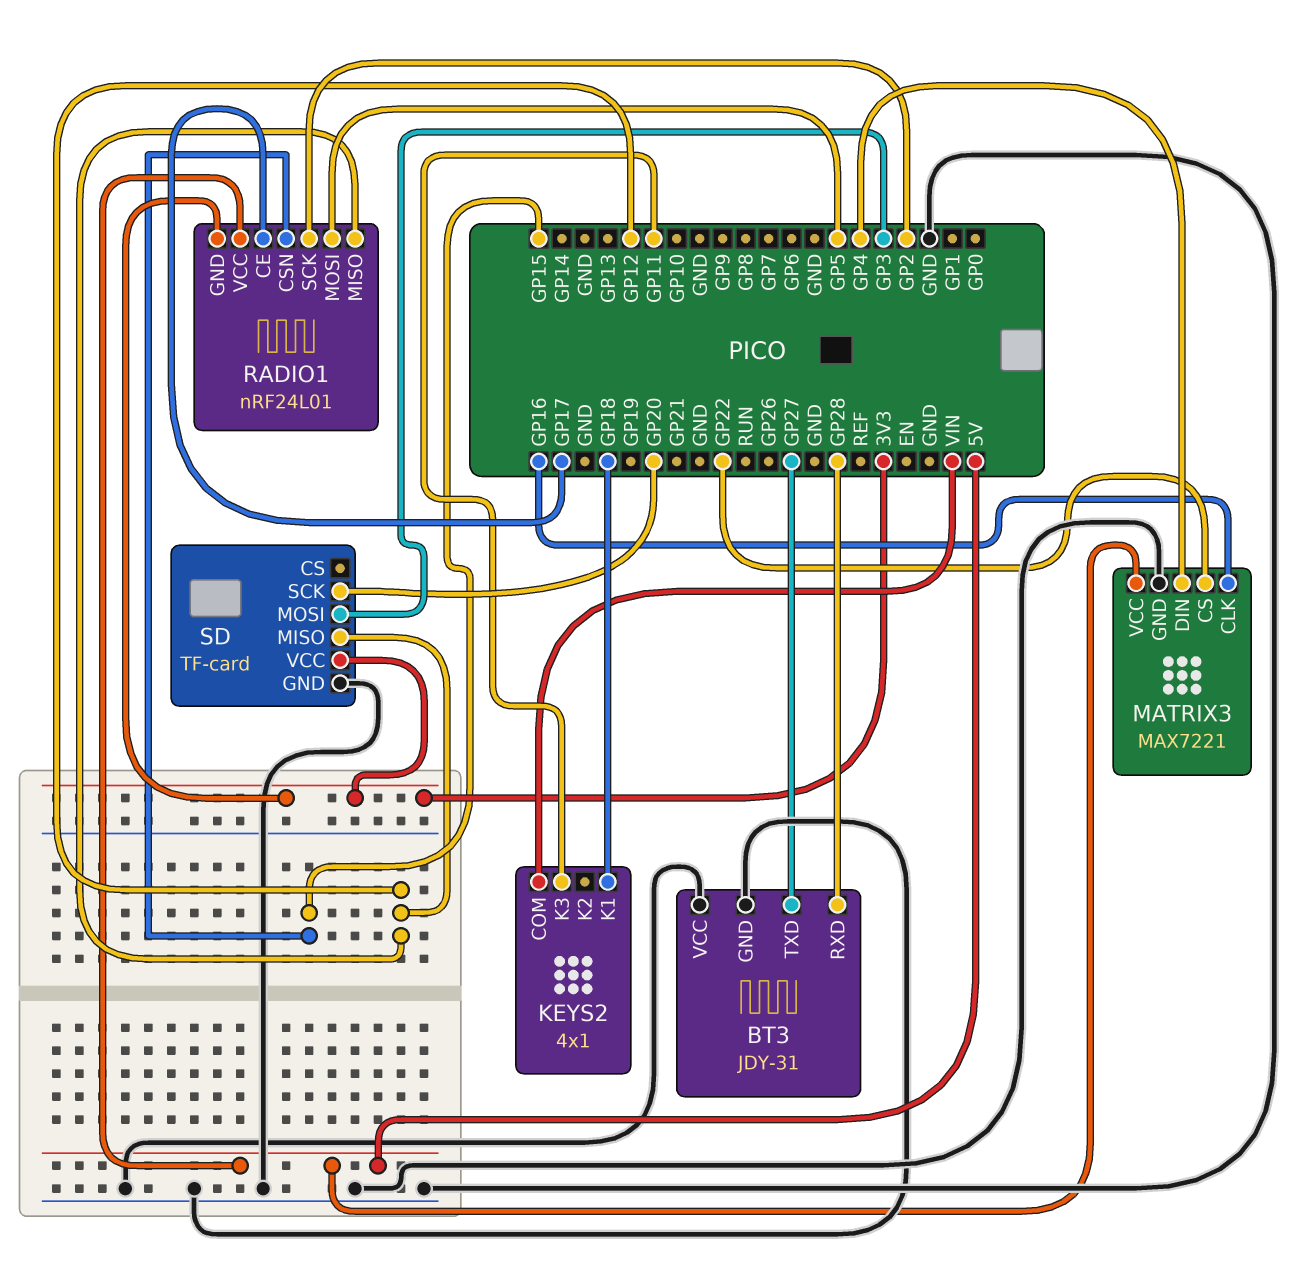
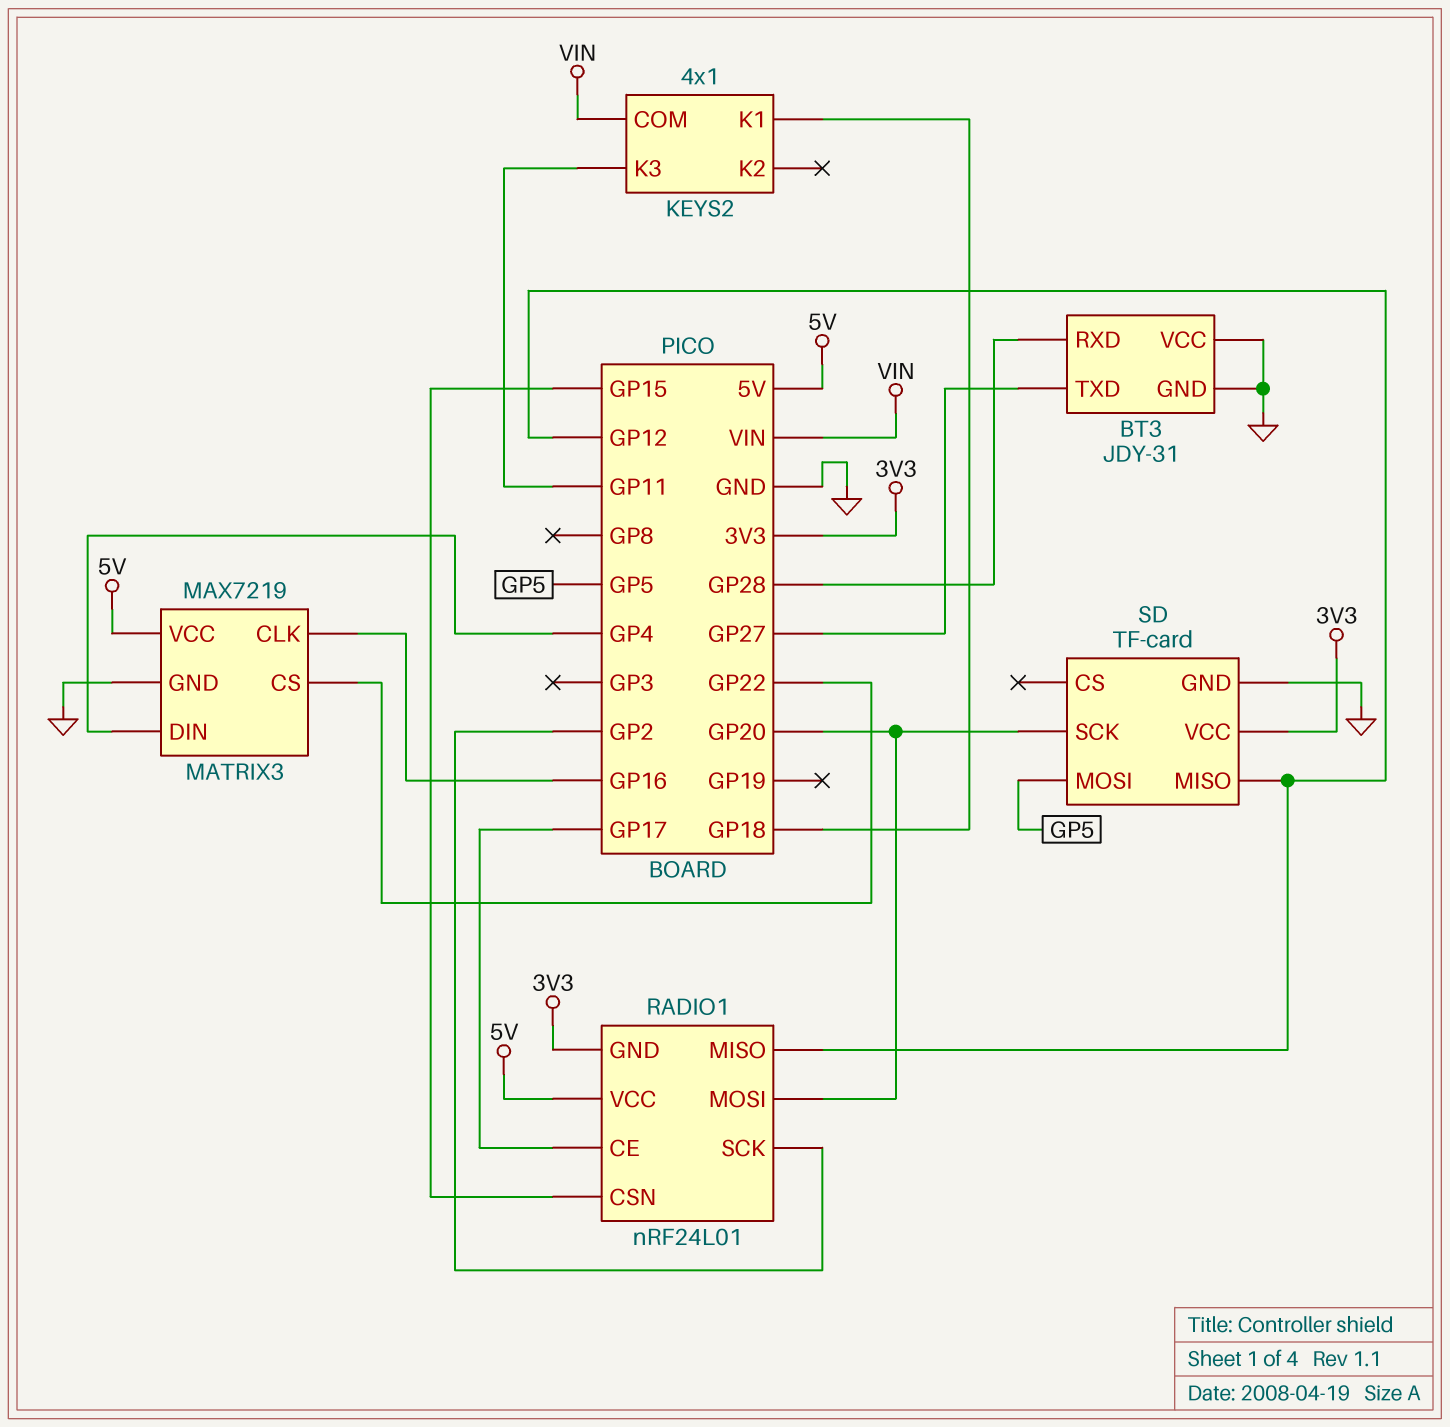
MATRIX3: MAX7221 -> MAX7219
RADIO1 pin MOSI: GP5 -> GP20
SD pin MOSI: GP3 -> GP5

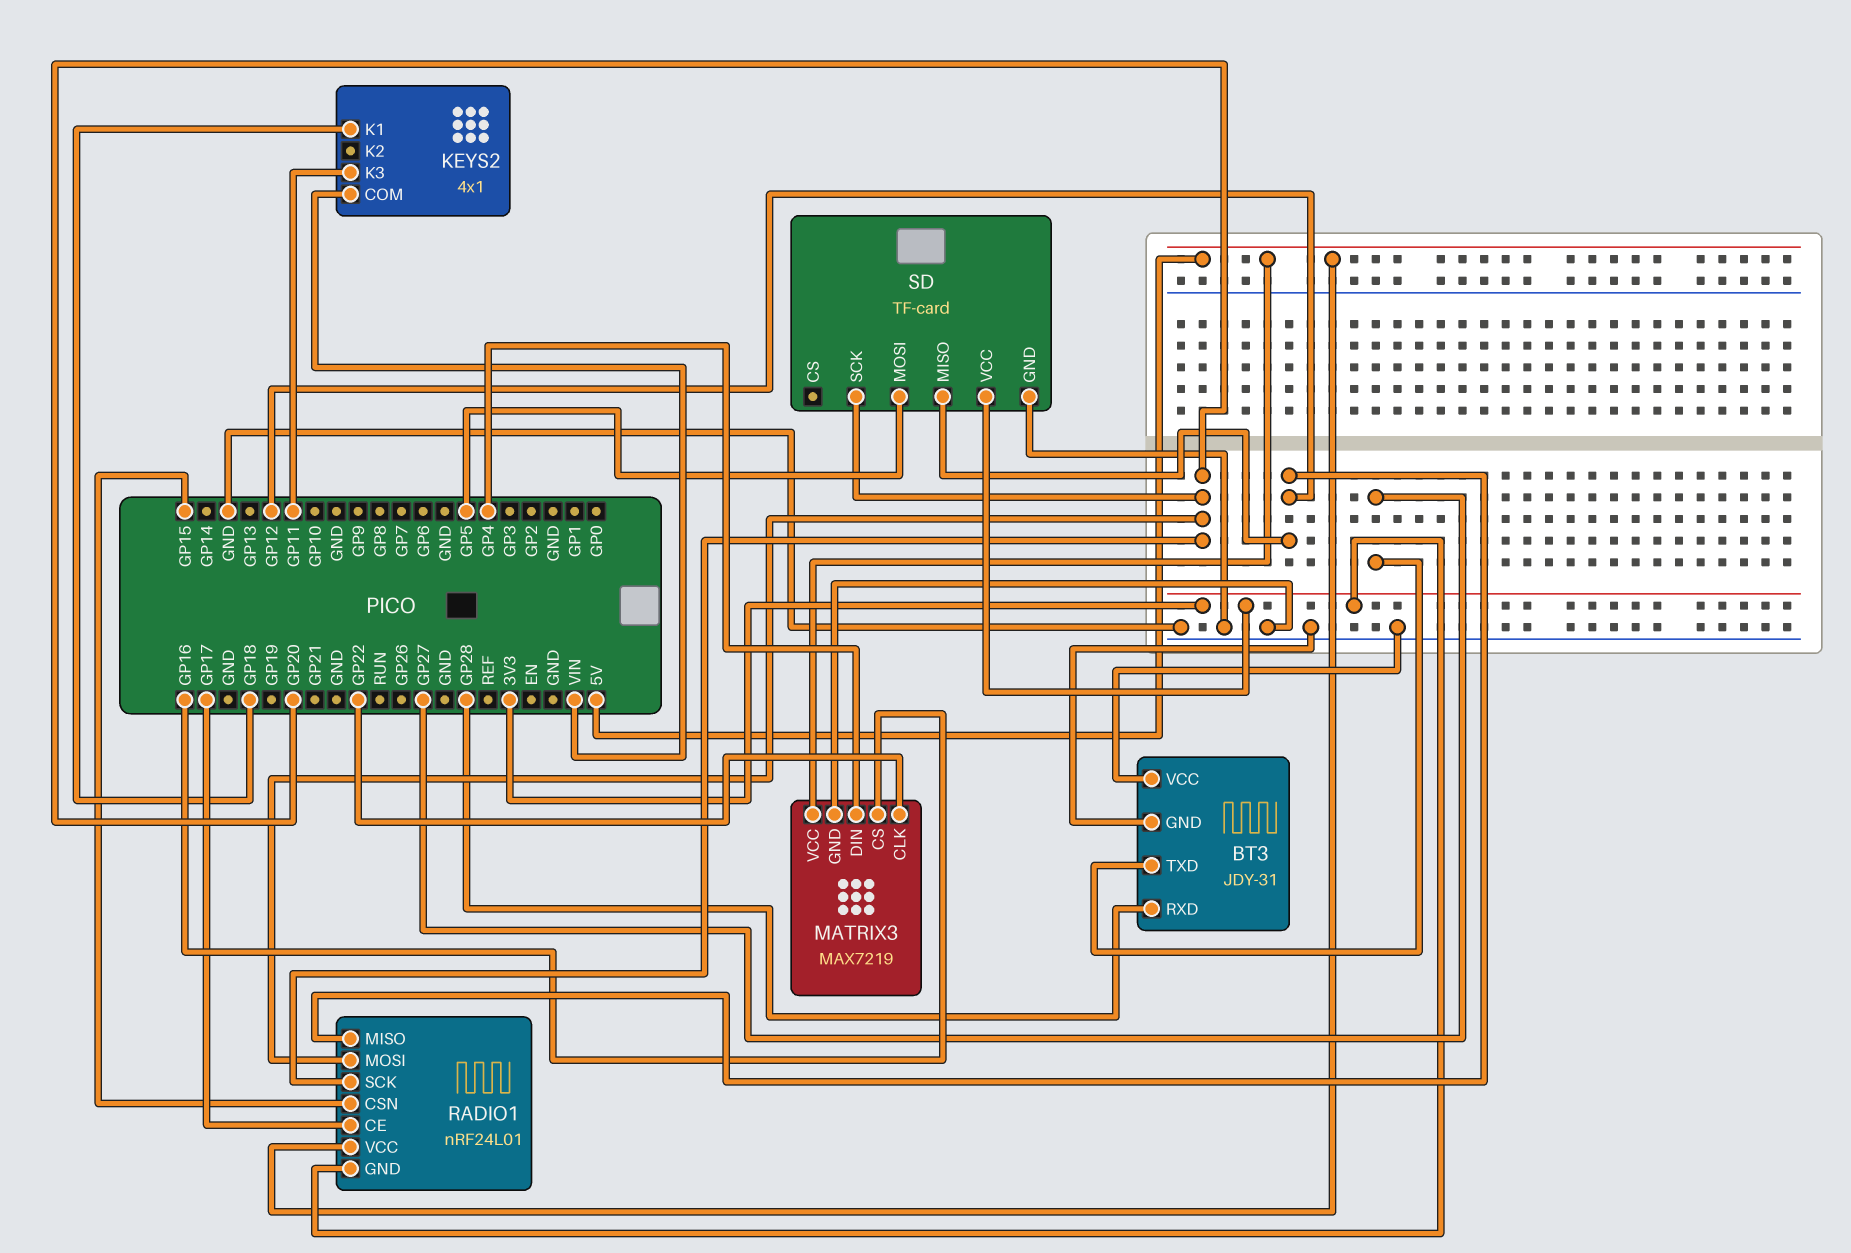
MATRIX3 pin CLK: GP16 -> GP22
MATRIX3 pin CS: GP22 -> GP16
RADIO1 pin SCK: GP2 -> GP20

